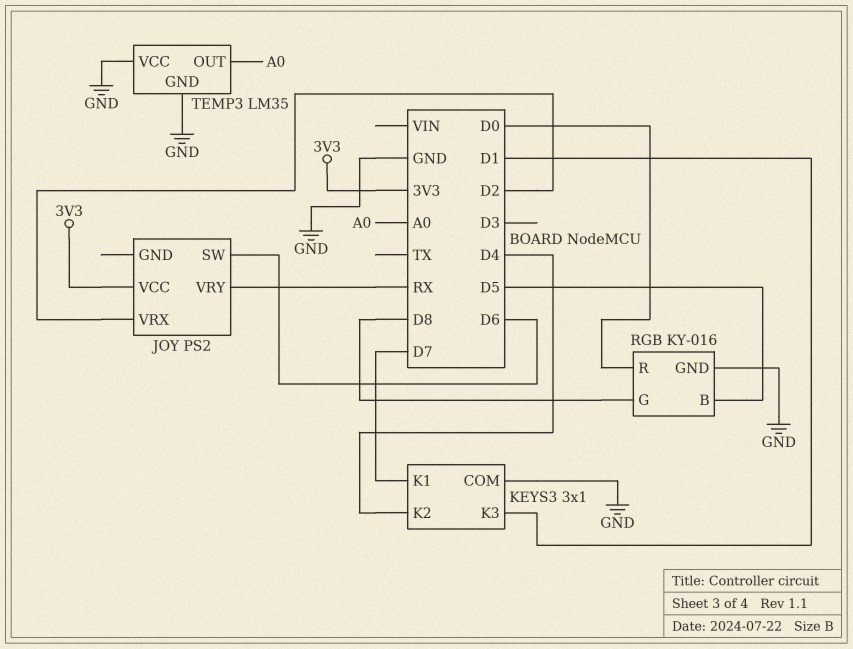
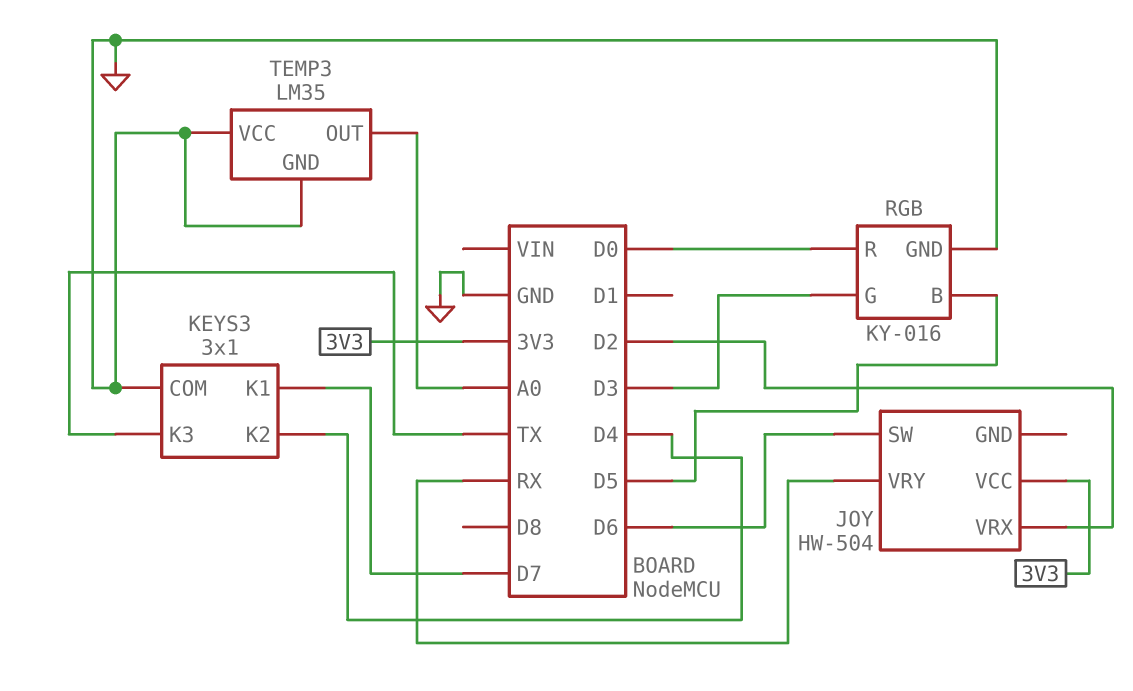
JOY: PS2 -> HW-504
KEYS3 pin K3: D1 -> TX
RGB pin G: D8 -> D3

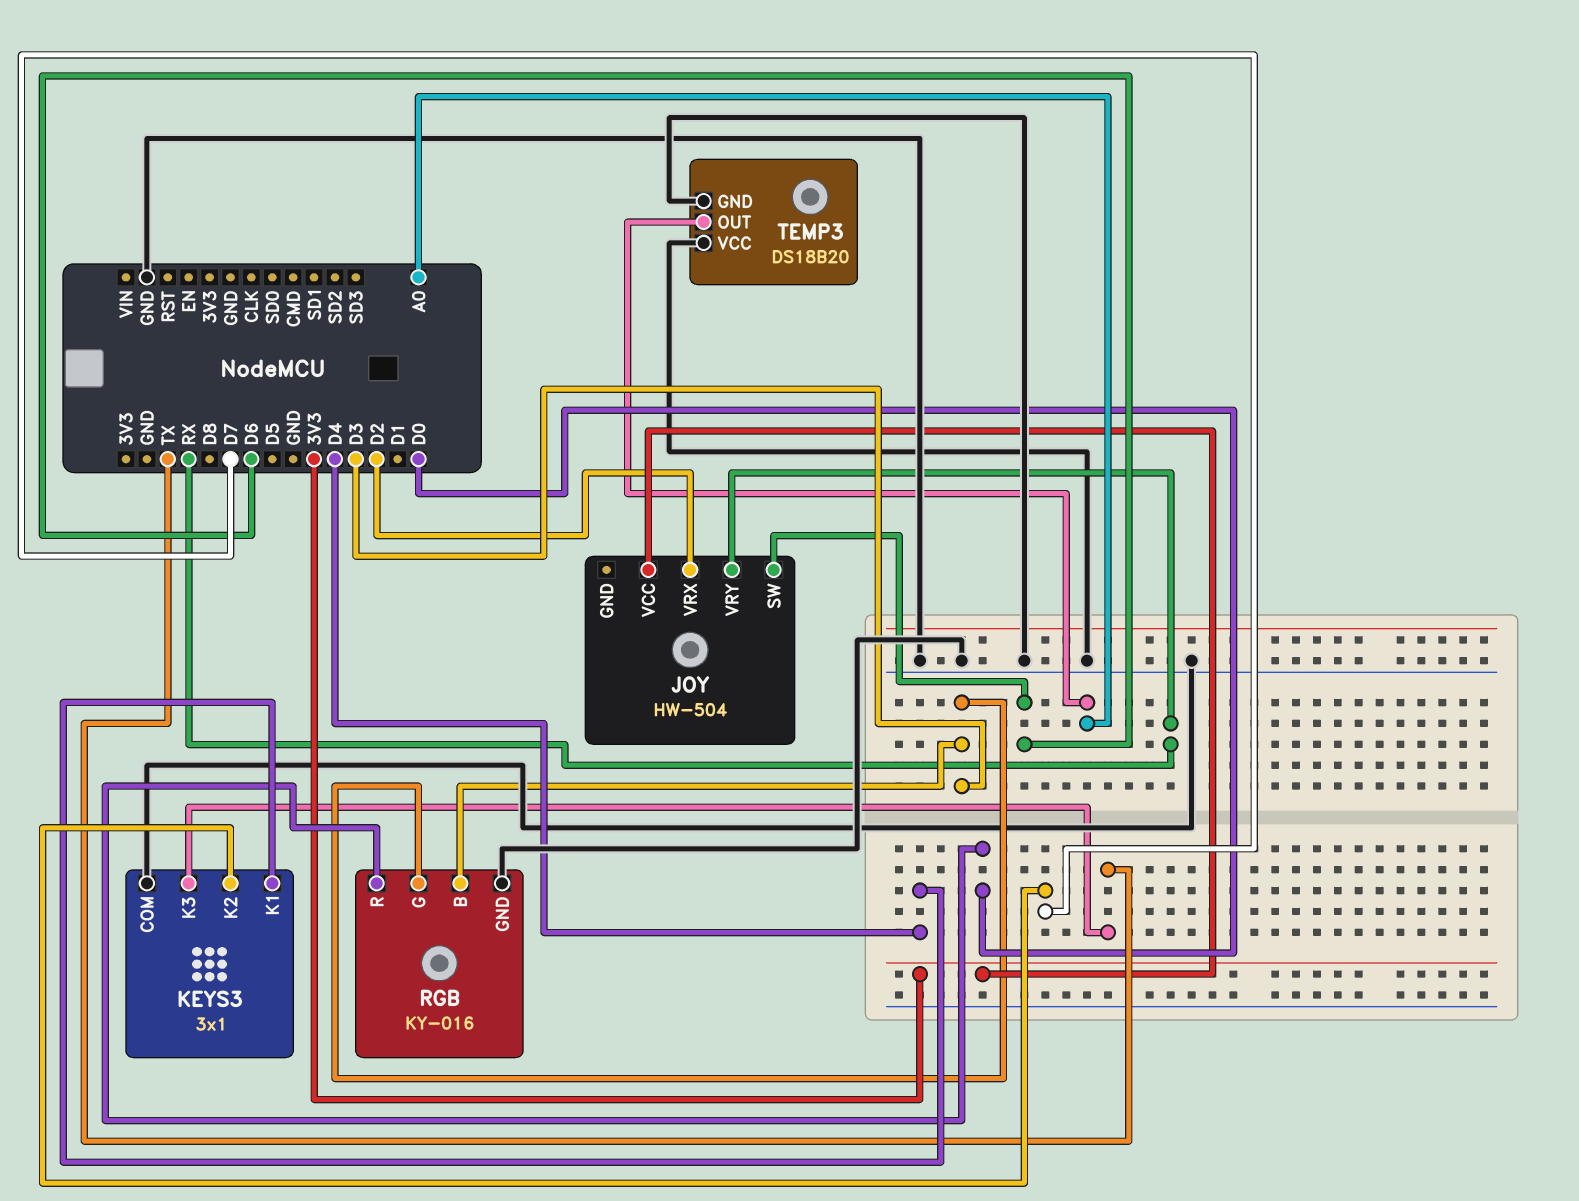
KEYS3 pin K1: D7 -> D4
KEYS3 pin K2: D4 -> D7
RGB pin B: D5 -> D3
TEMP3: LM35 -> DS18B20

